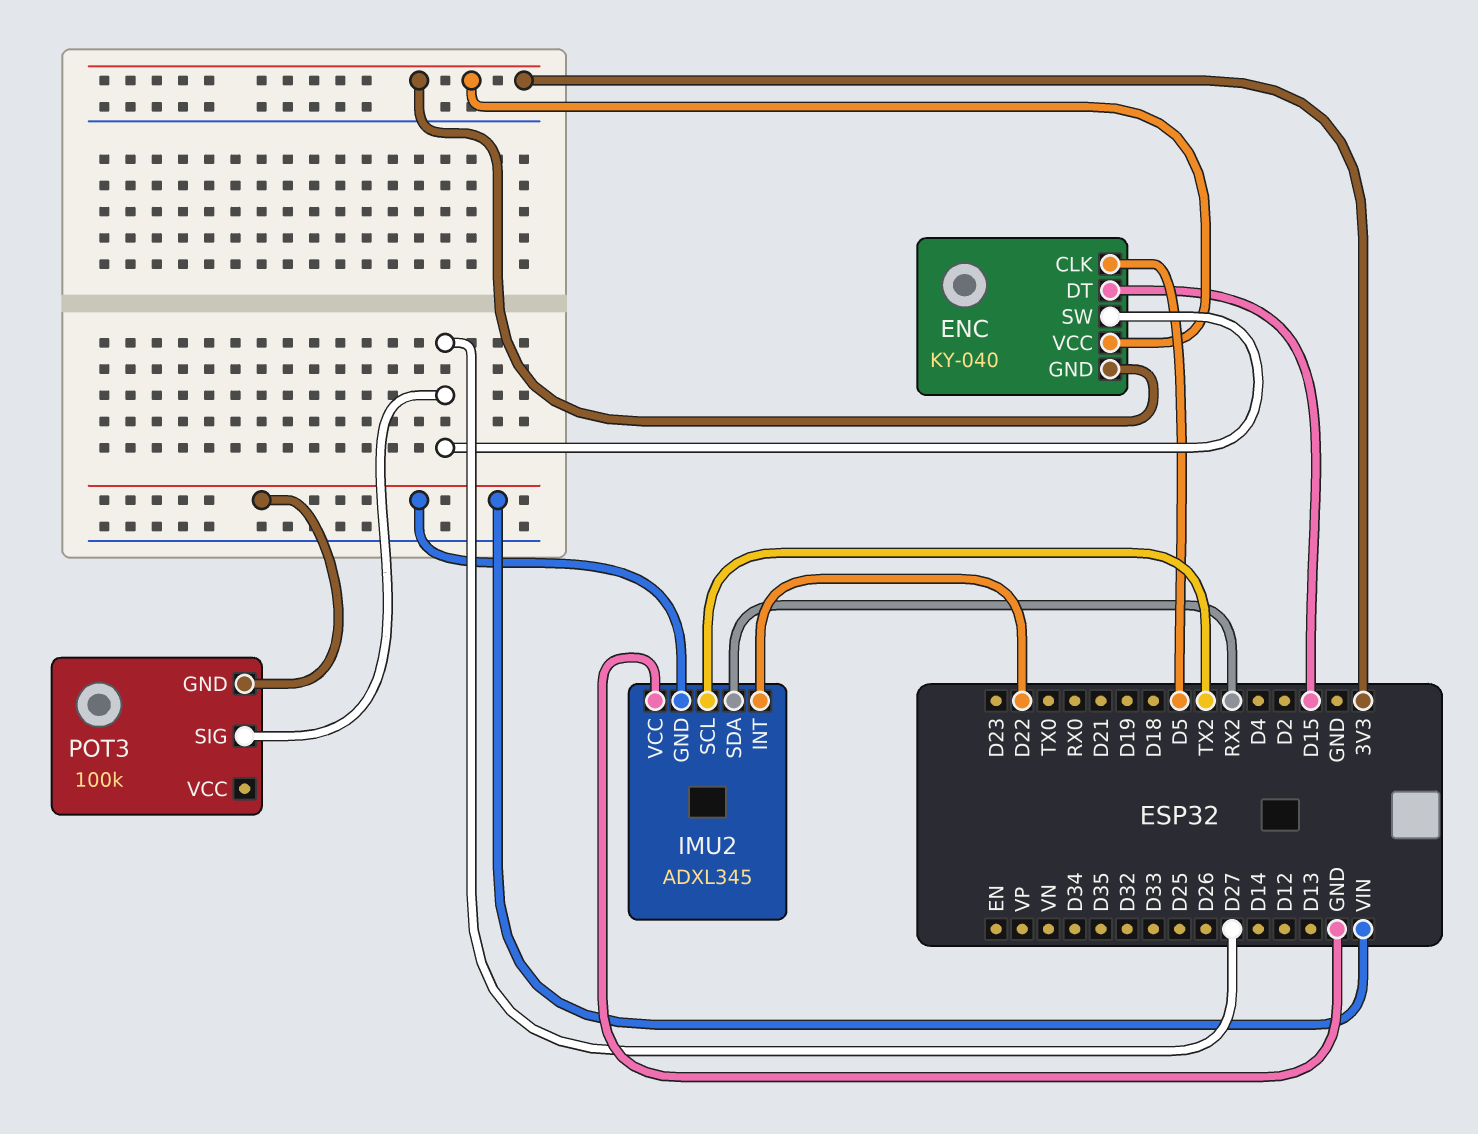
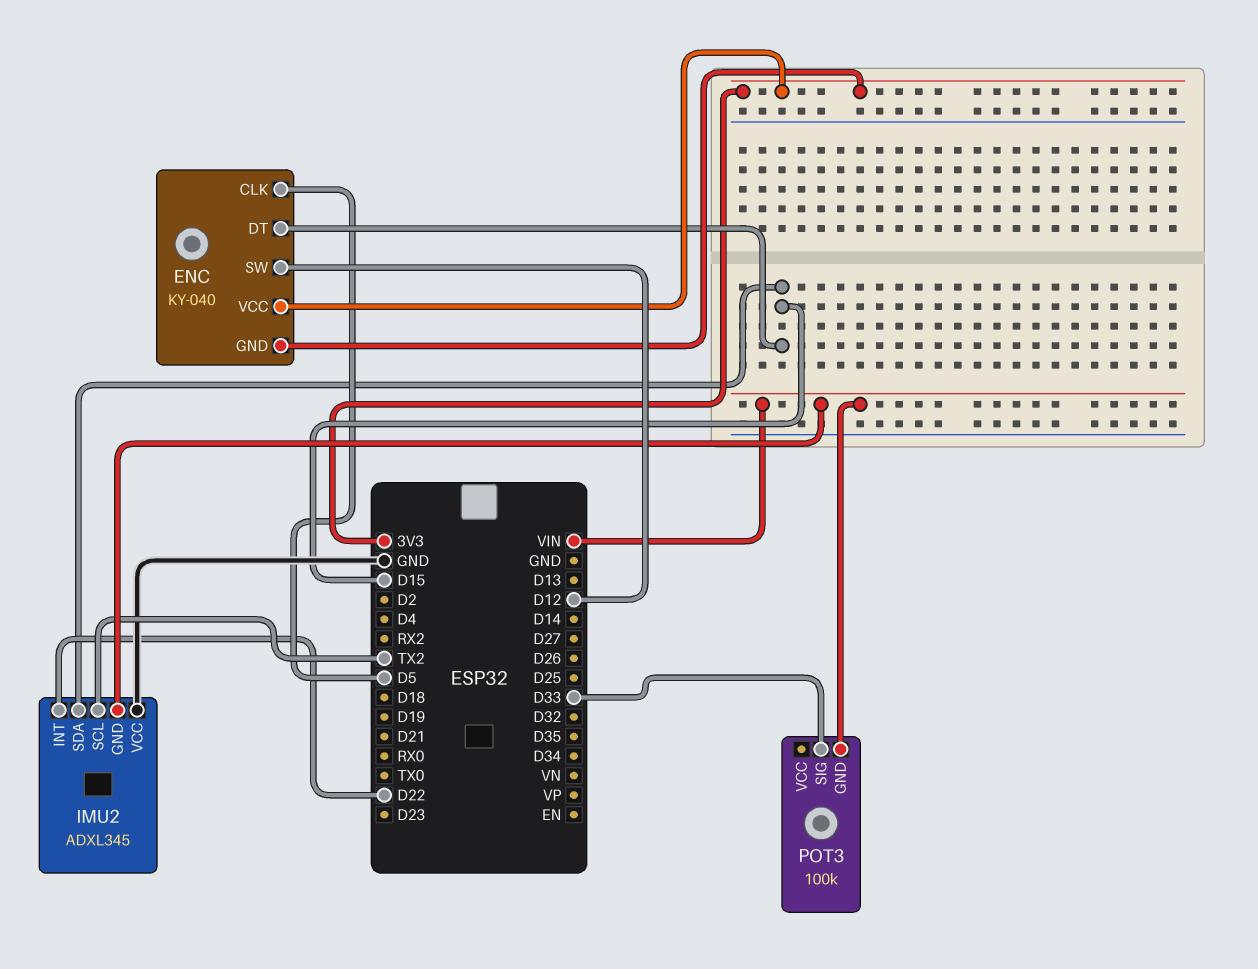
ENC pin SW: D27 -> D12
IMU2 pin SDA: RX2 -> D15
POT3 pin SIG: D27 -> D33

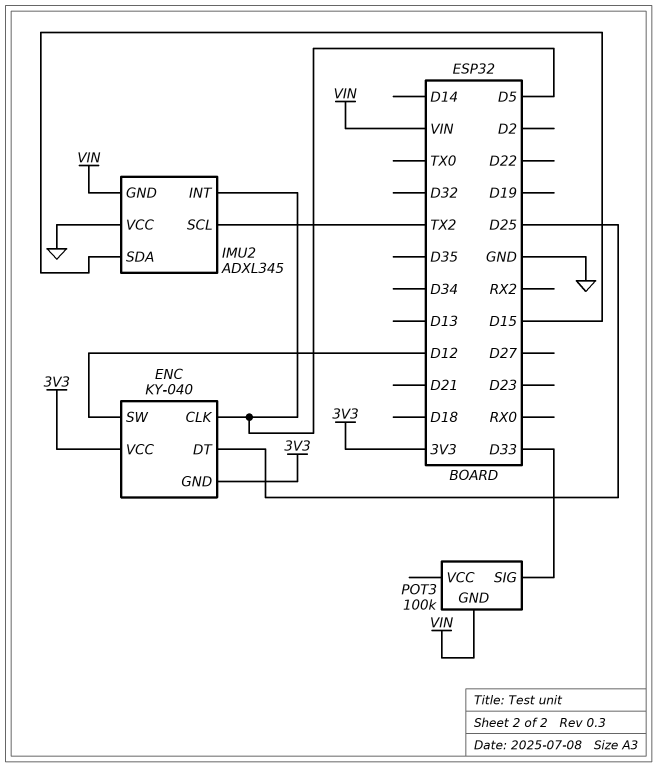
ENC pin DT: D15 -> D25
IMU2 pin INT: D22 -> D5

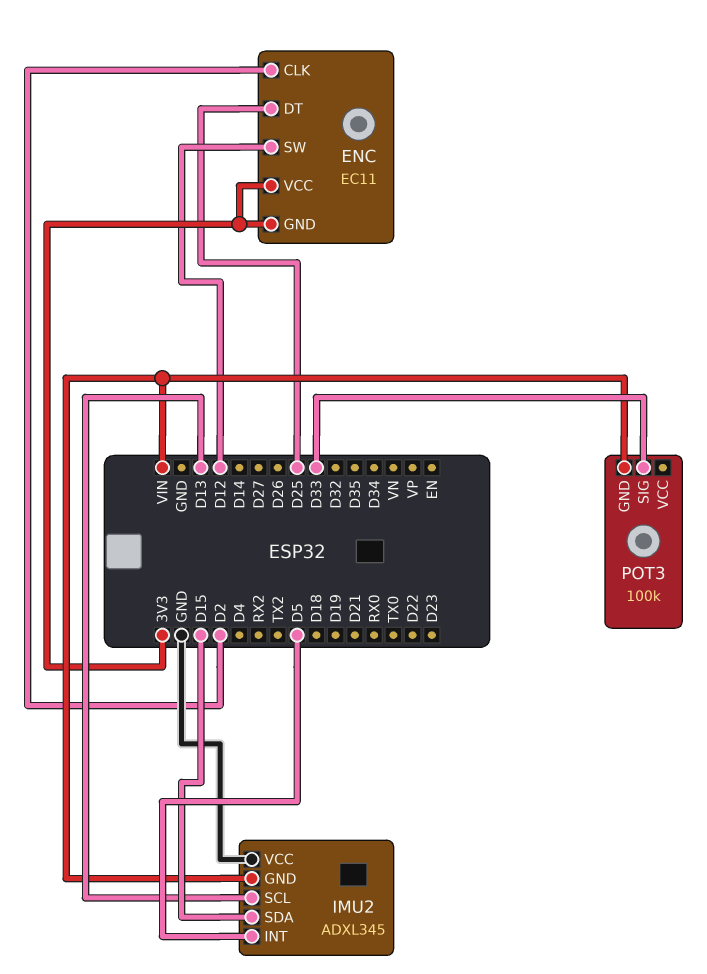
ENC: KY-040 -> EC11
ENC pin CLK: D5 -> D2
IMU2 pin SCL: TX2 -> D13

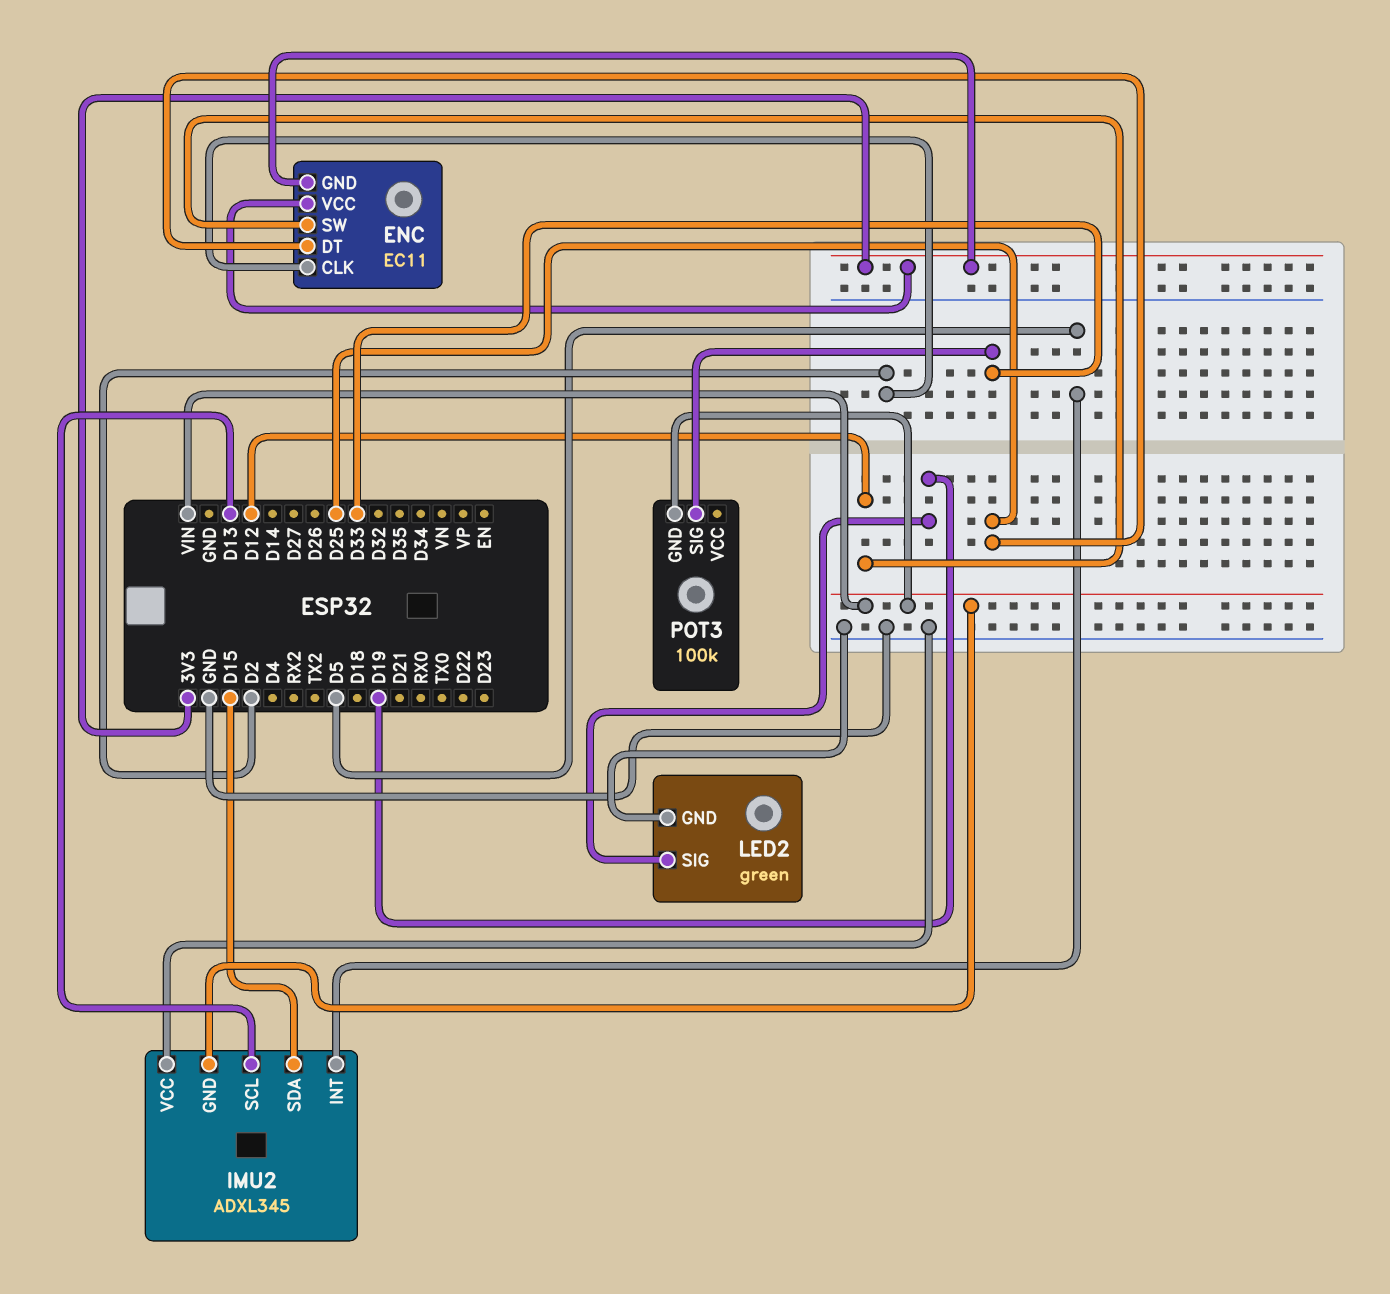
LED2: none -> green
LED2 pin GND: none -> GND
LED2 pin SIG: none -> D19

